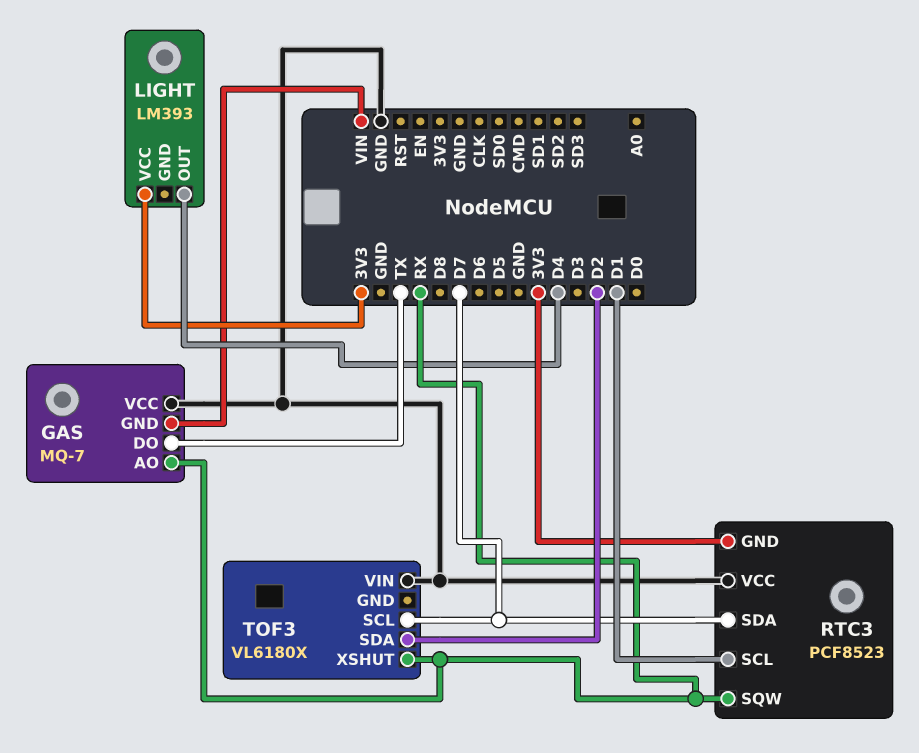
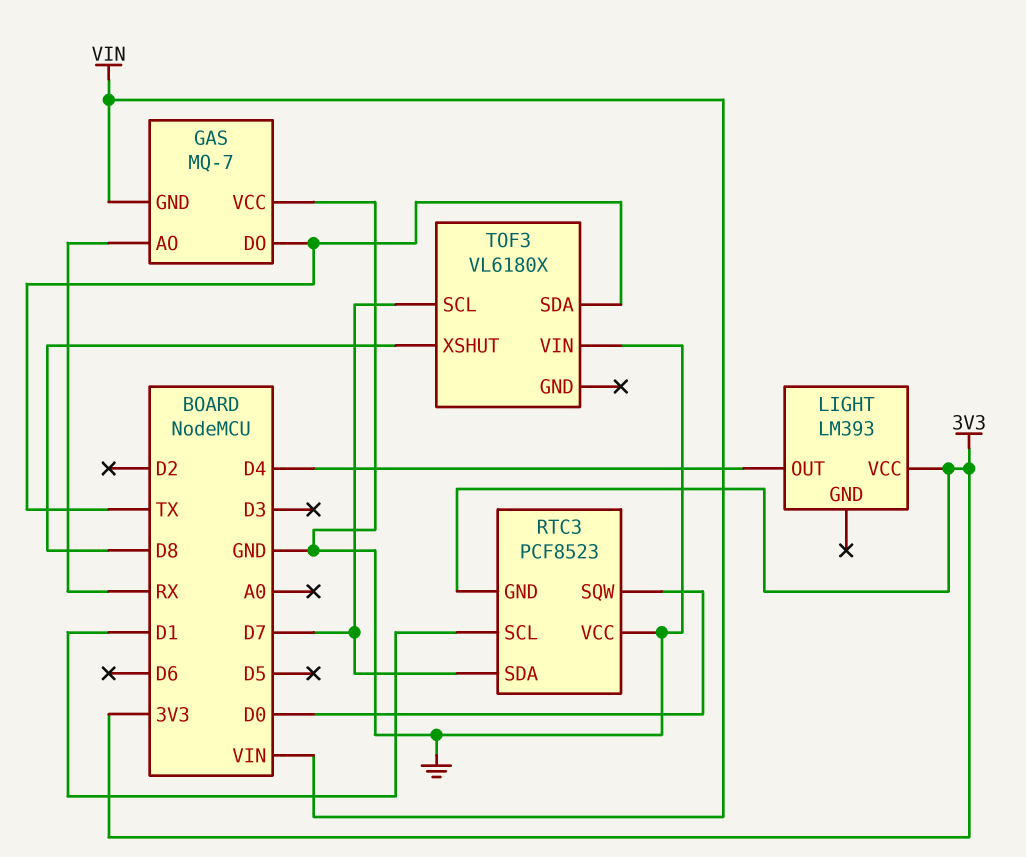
RTC3 pin SQW: RX -> D0
TOF3 pin SDA: D2 -> TX
TOF3 pin XSHUT: RX -> D8

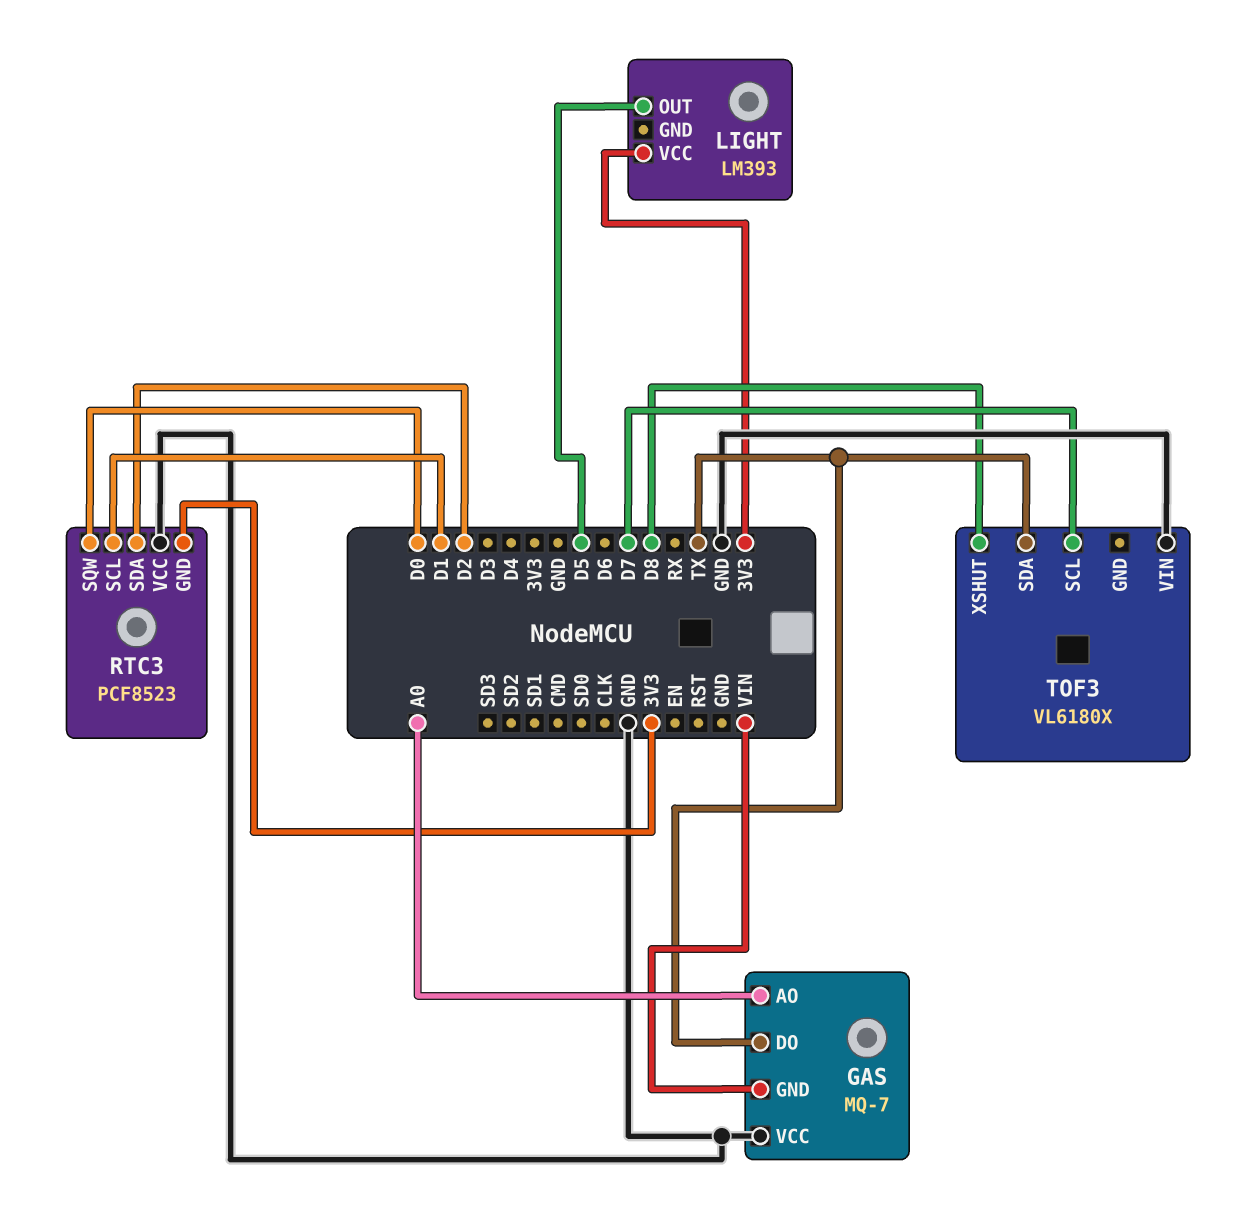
GAS pin AO: RX -> A0
LIGHT pin OUT: D4 -> D5
RTC3 pin SDA: D7 -> D2

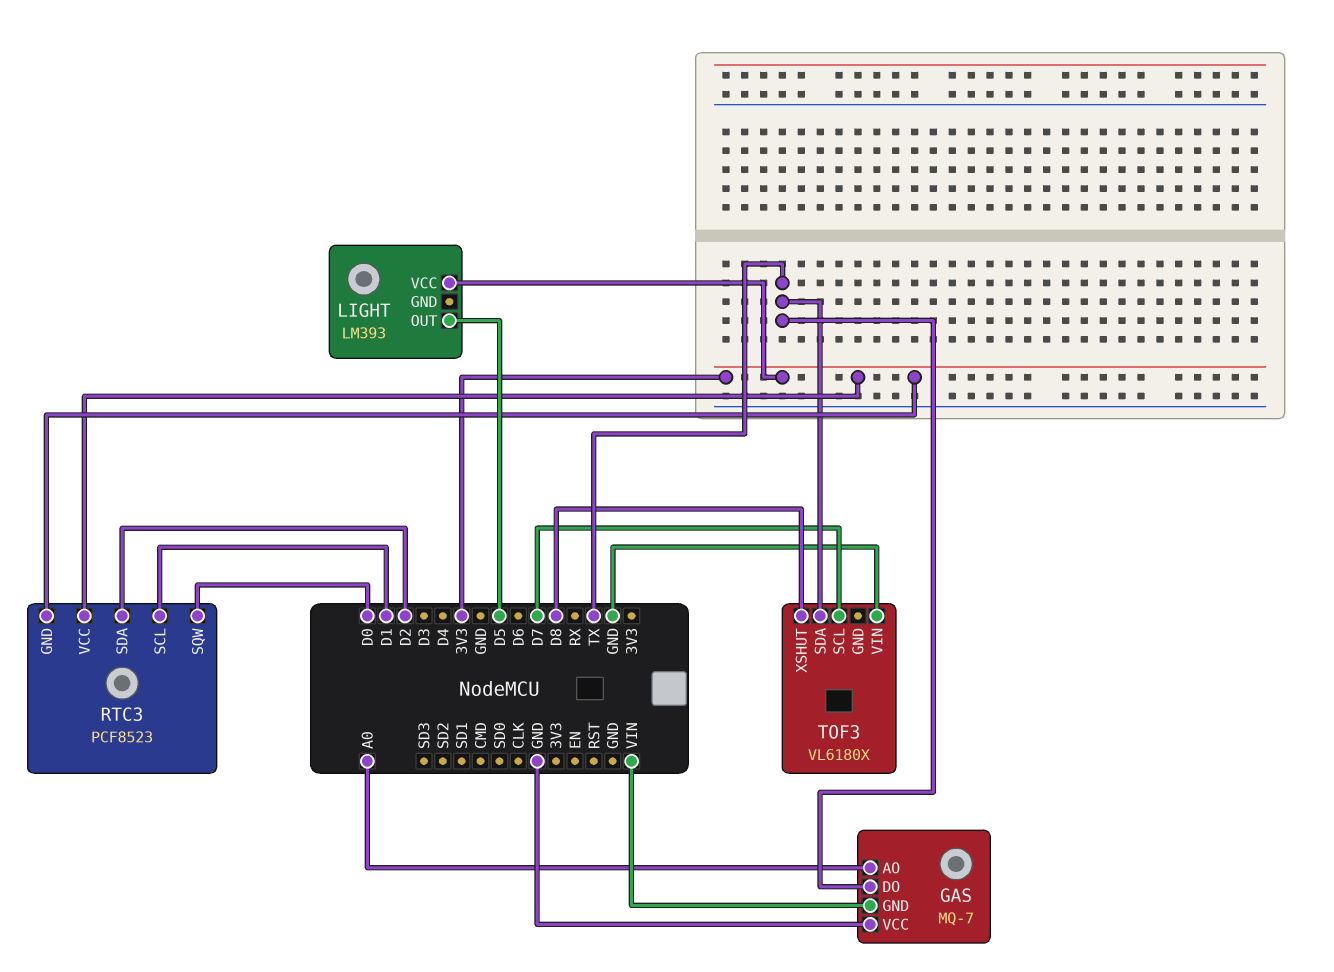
RTC3 pin VCC: GND -> 3V3

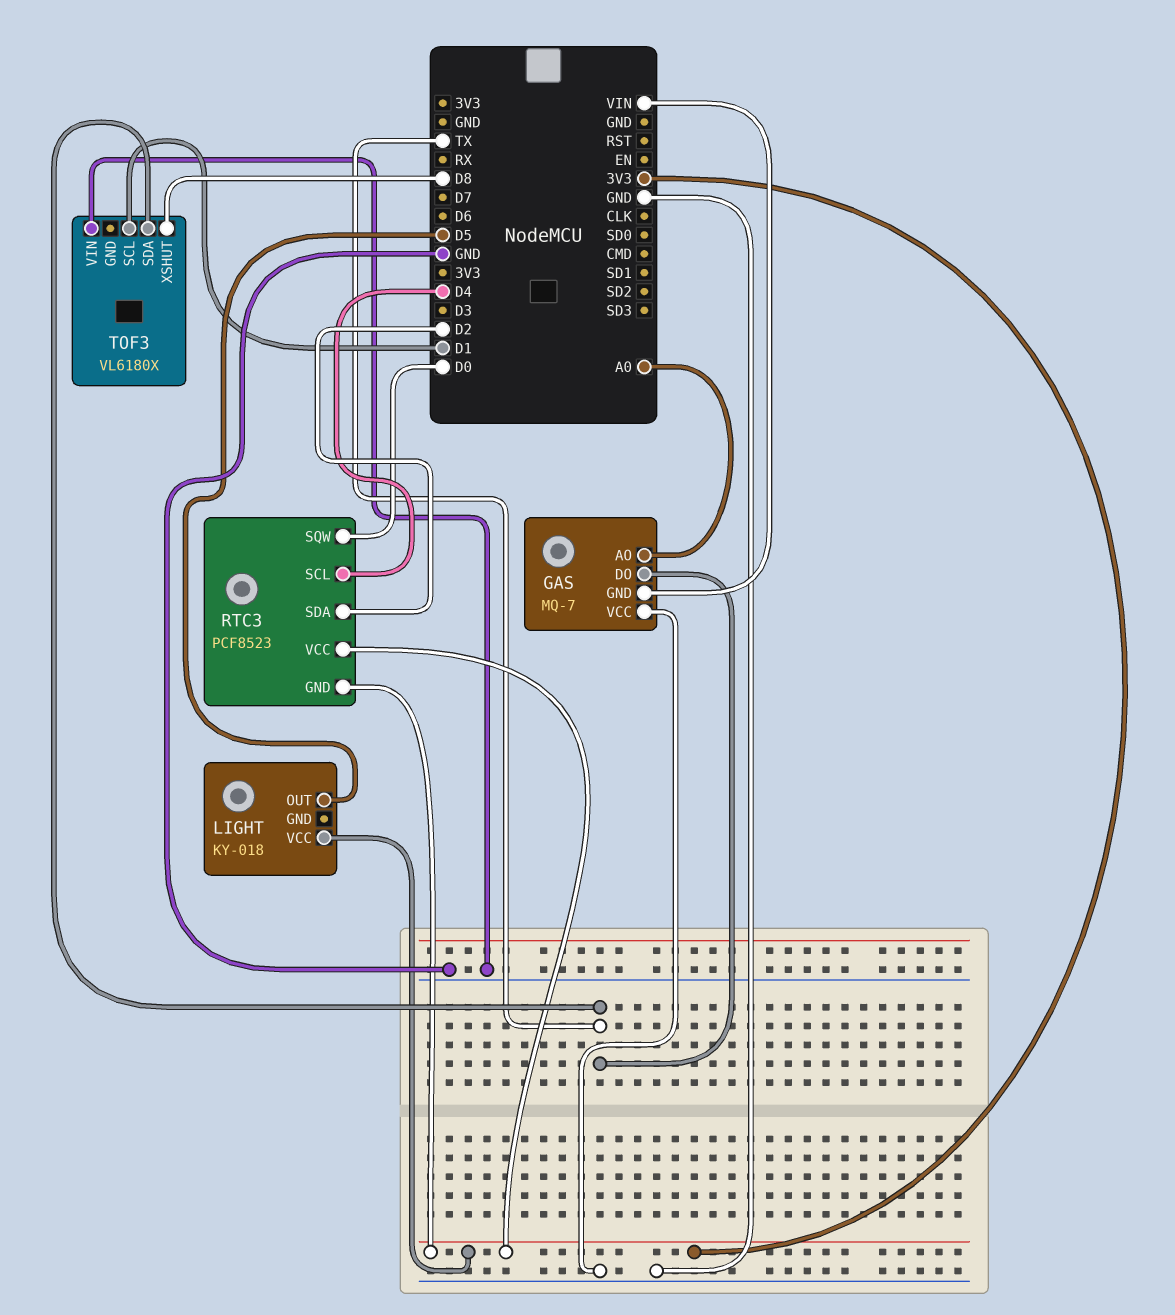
LIGHT: LM393 -> KY-018
RTC3 pin SCL: D1 -> D4
TOF3 pin SCL: D7 -> D1

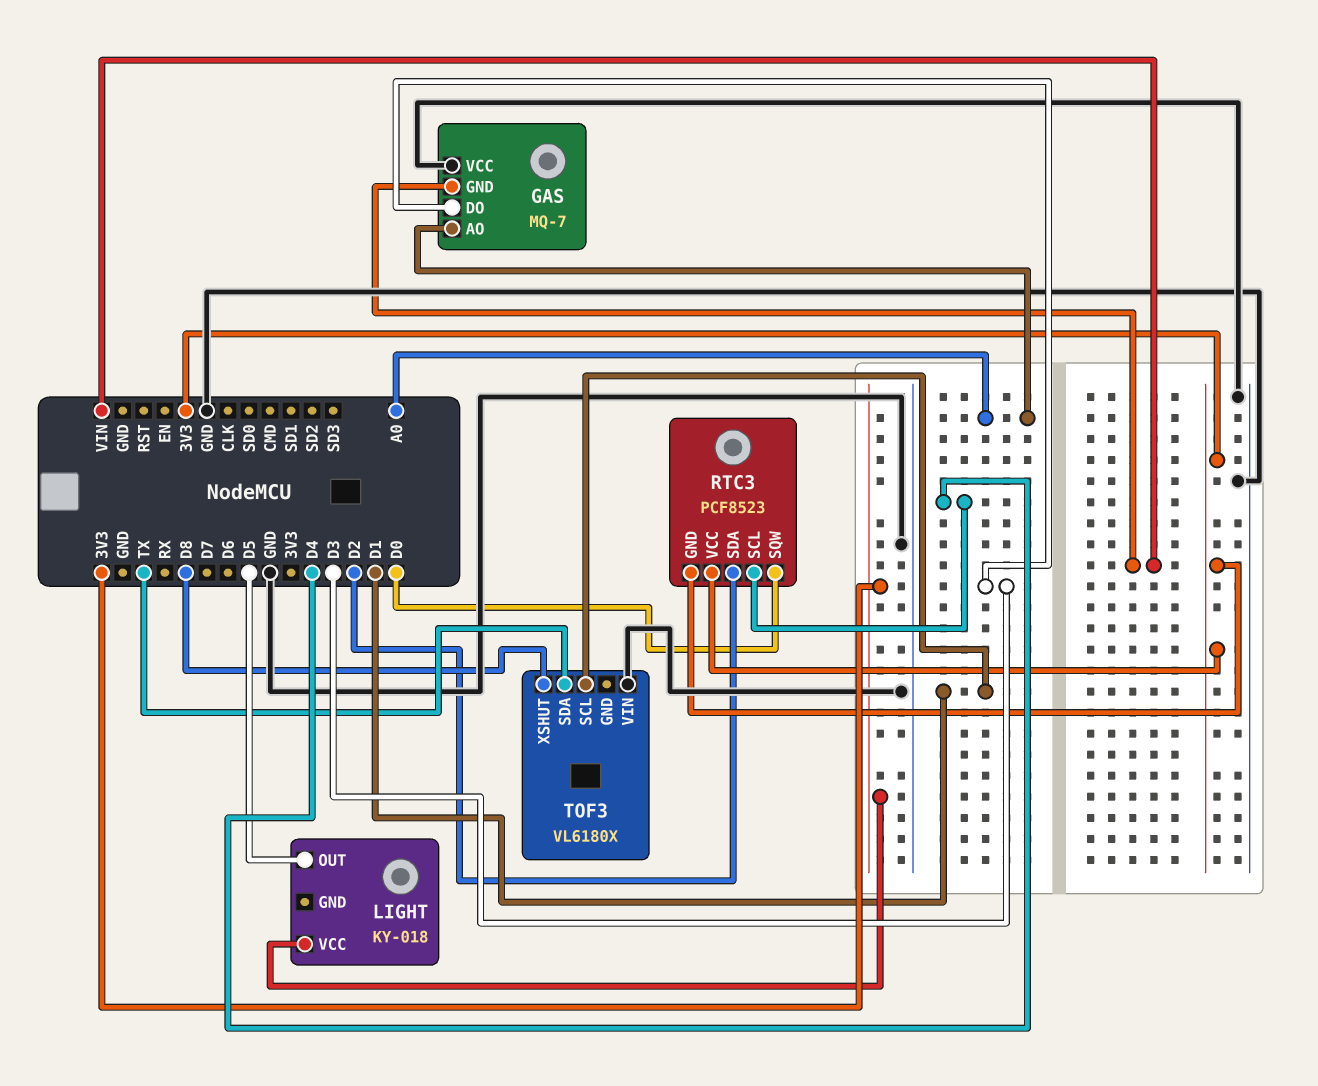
GAS pin DO: TX -> D3

